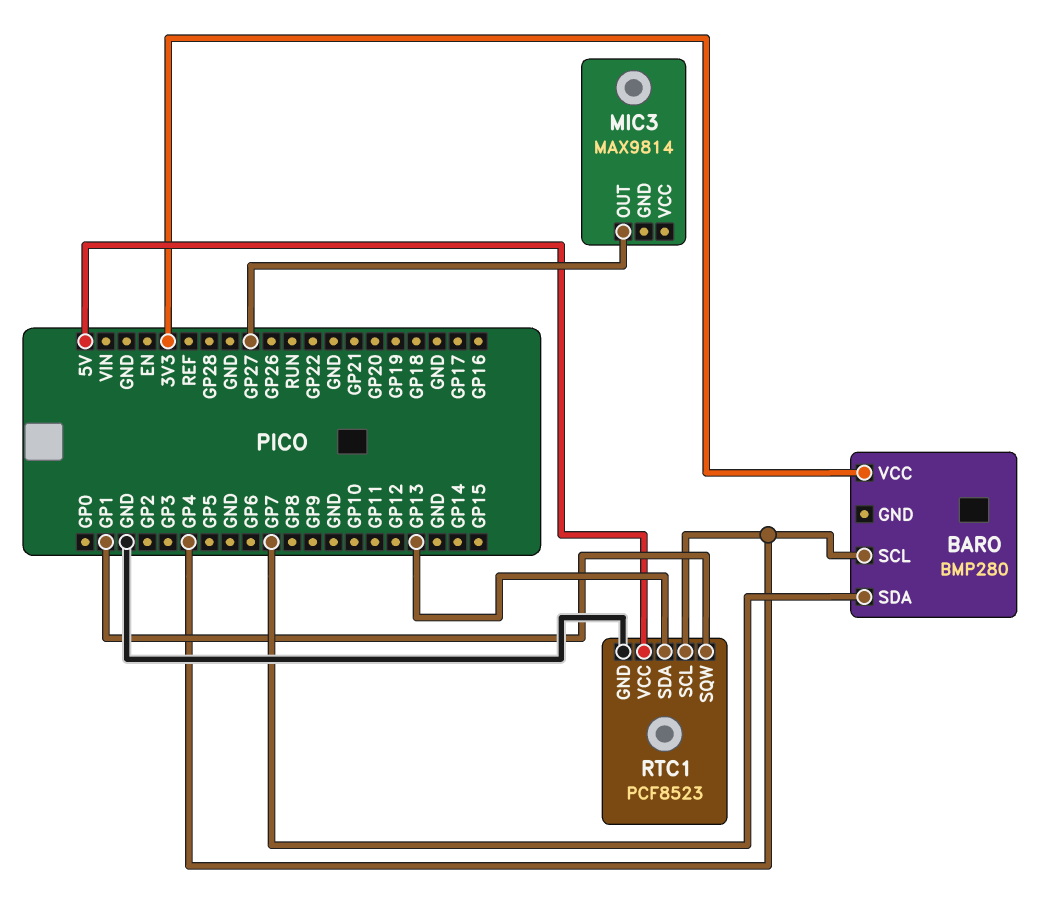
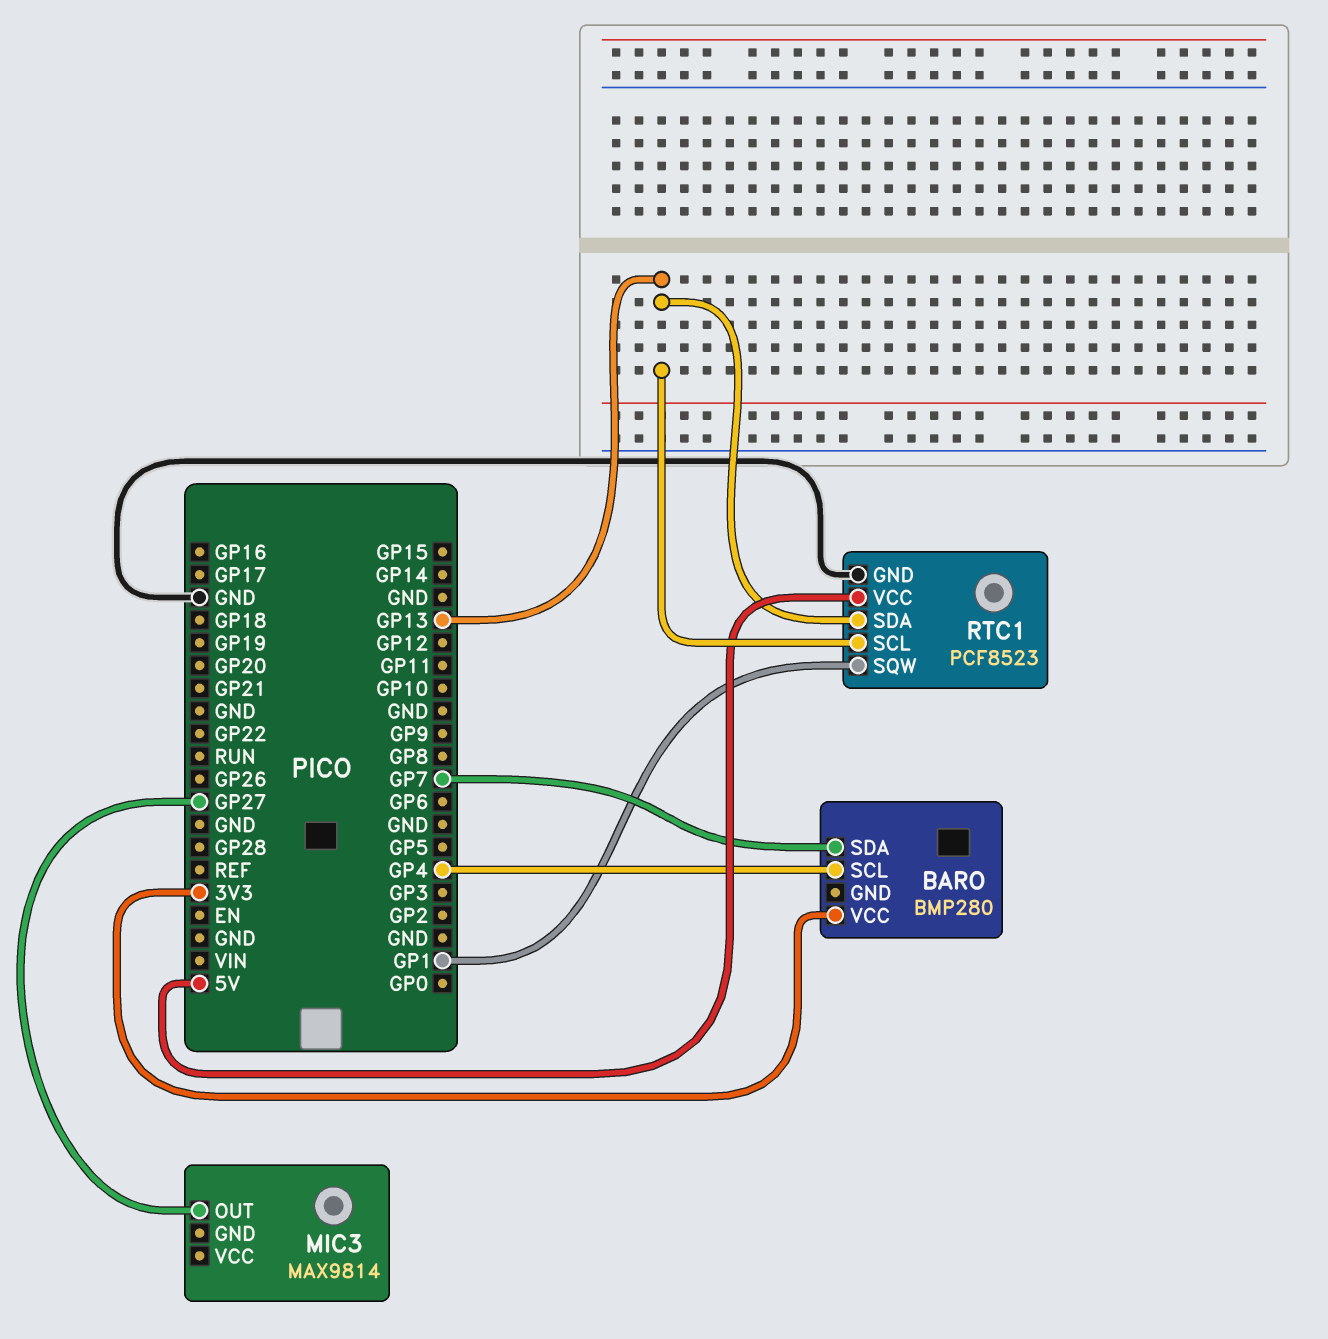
RTC1 pin SCL: GP4 -> GP13

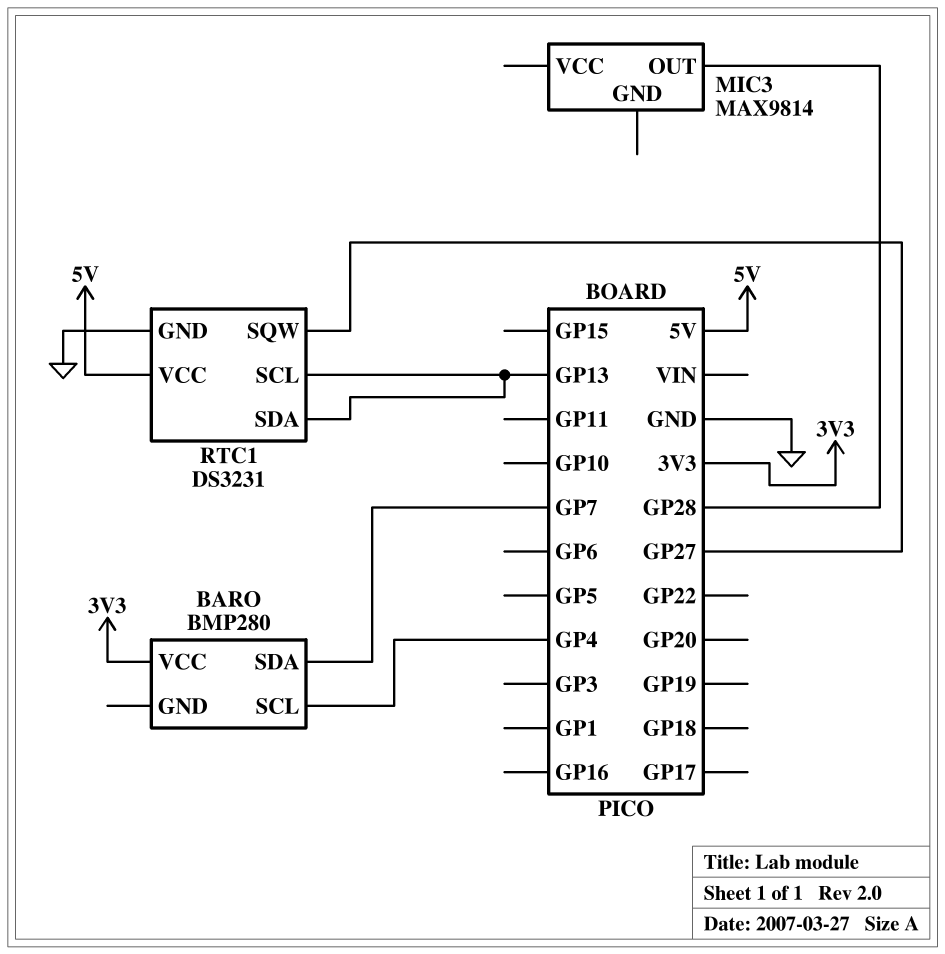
MIC3 pin OUT: GP27 -> GP28
RTC1: PCF8523 -> DS3231
RTC1 pin SQW: GP1 -> GP27

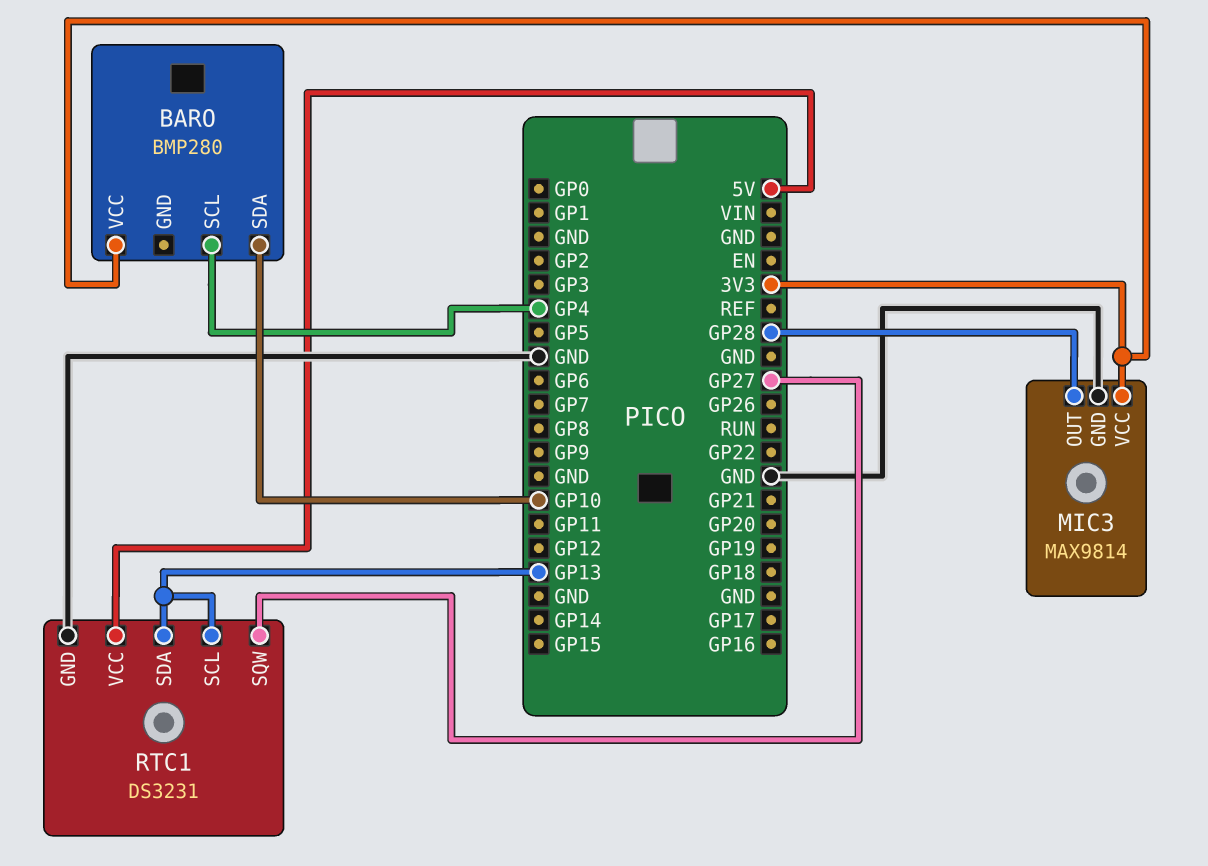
BARO pin SDA: GP7 -> GP10
MIC3 pin GND: none -> GND
MIC3 pin VCC: none -> 3V3

